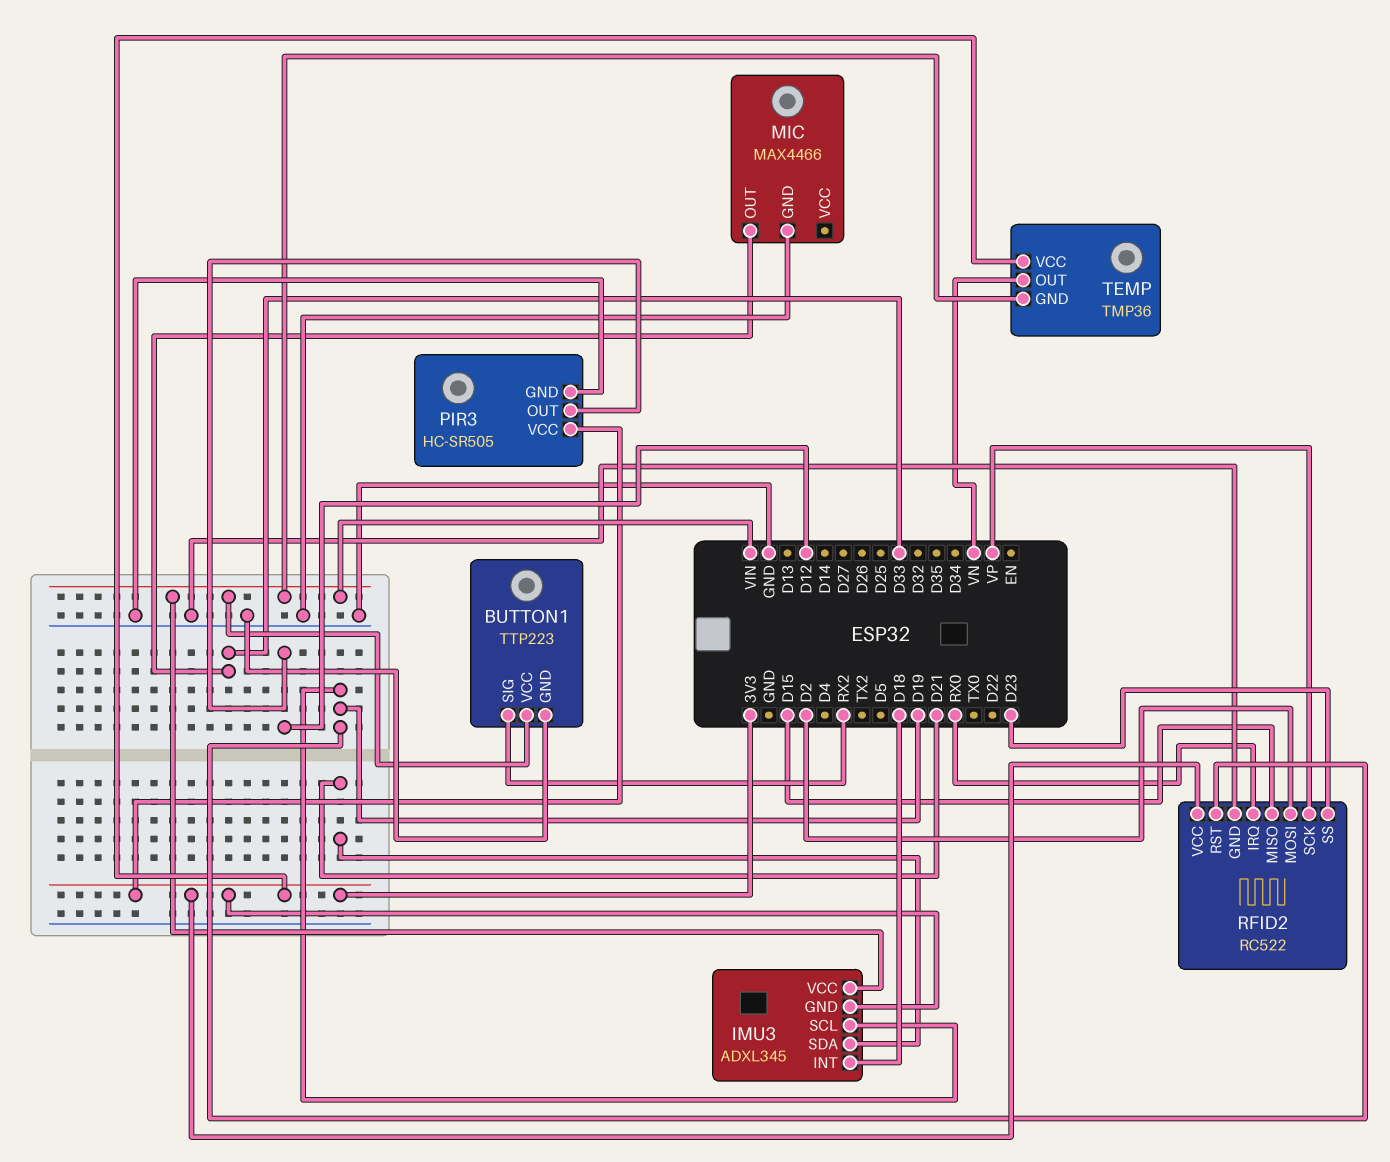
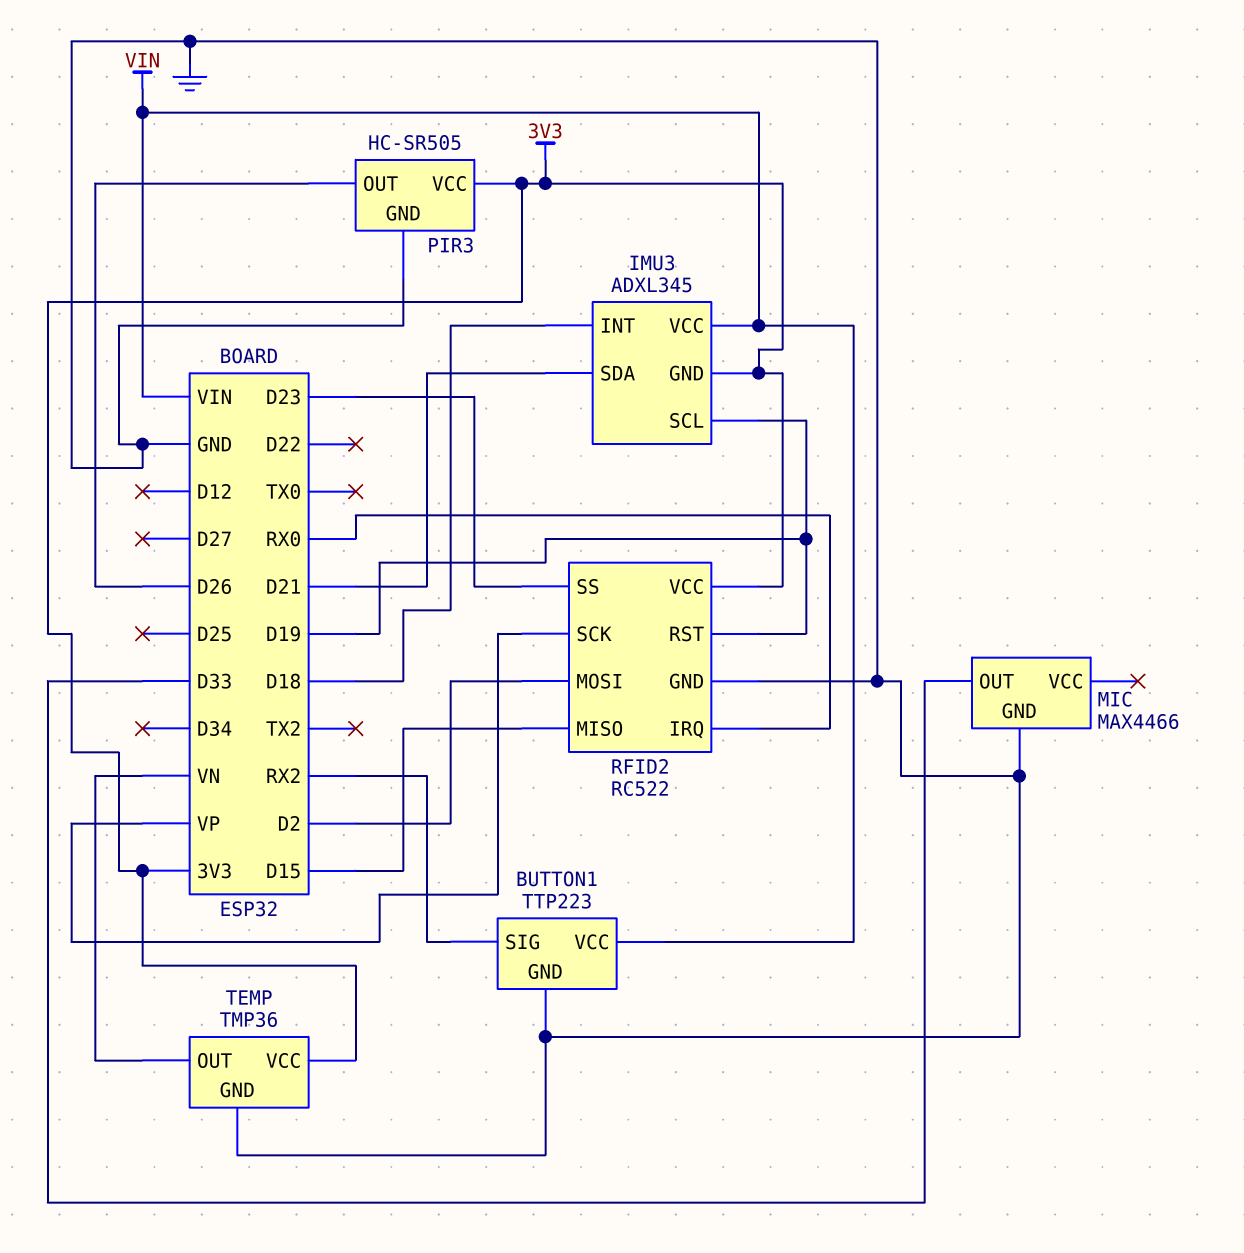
PIR3 pin OUT: D12 -> D26
TEMP pin GND: VIN -> GND

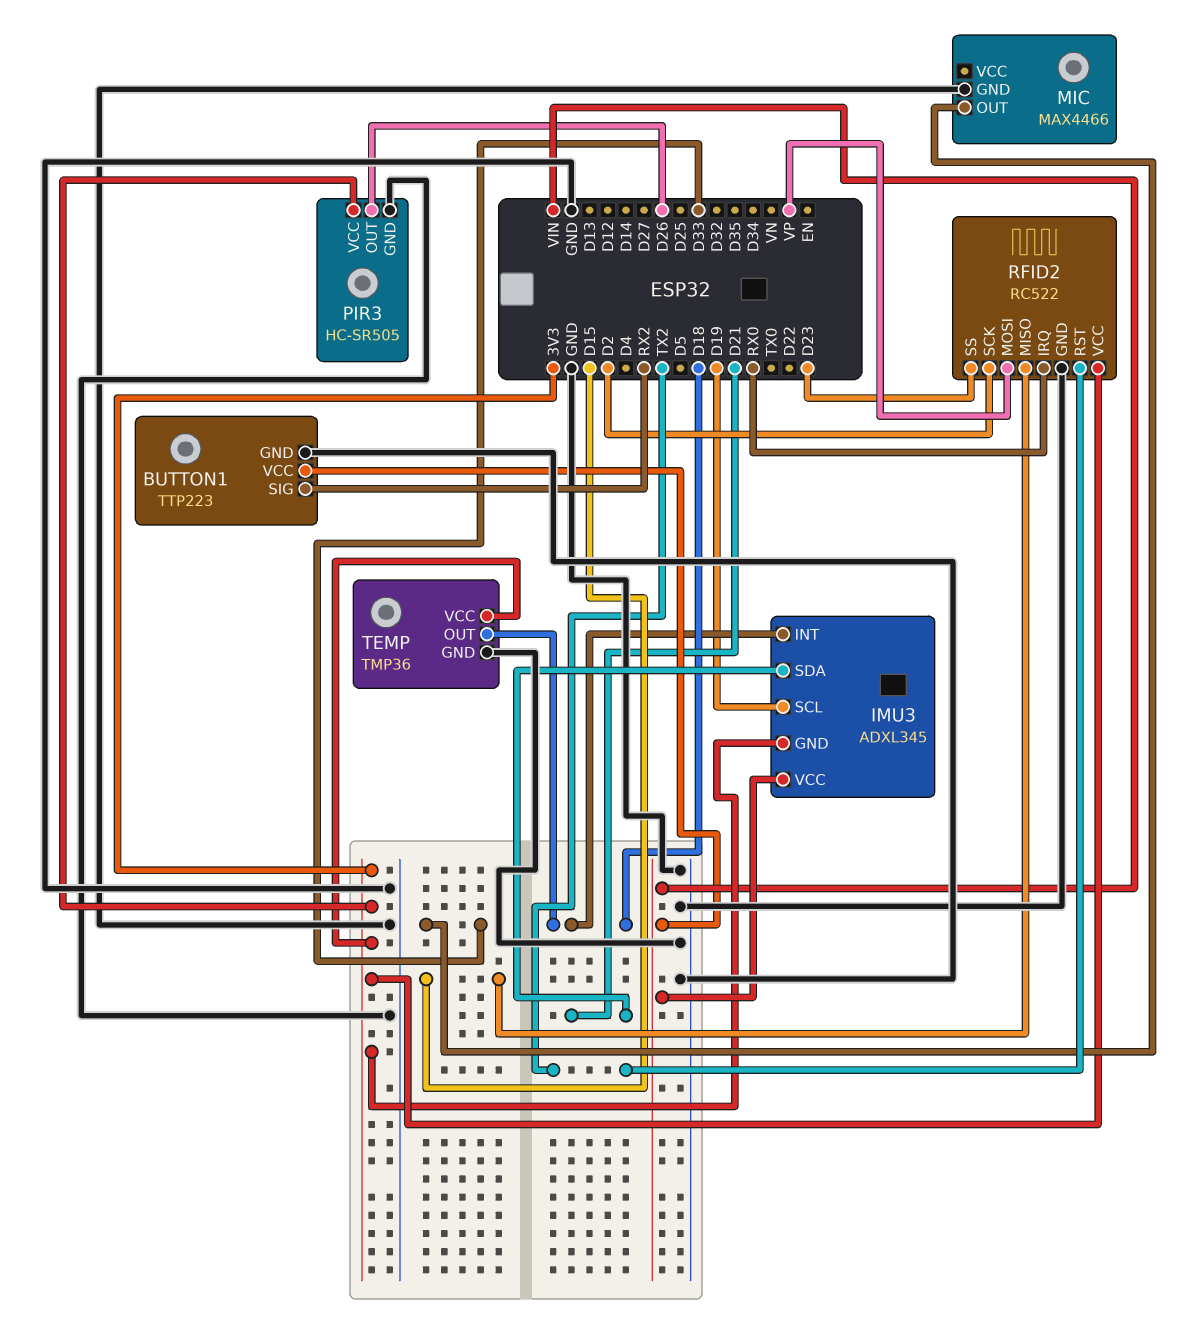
RFID2 pin MOSI: D2 -> VP
RFID2 pin RST: D19 -> TX2
RFID2 pin SCK: VP -> D2
TEMP pin OUT: VN -> D18

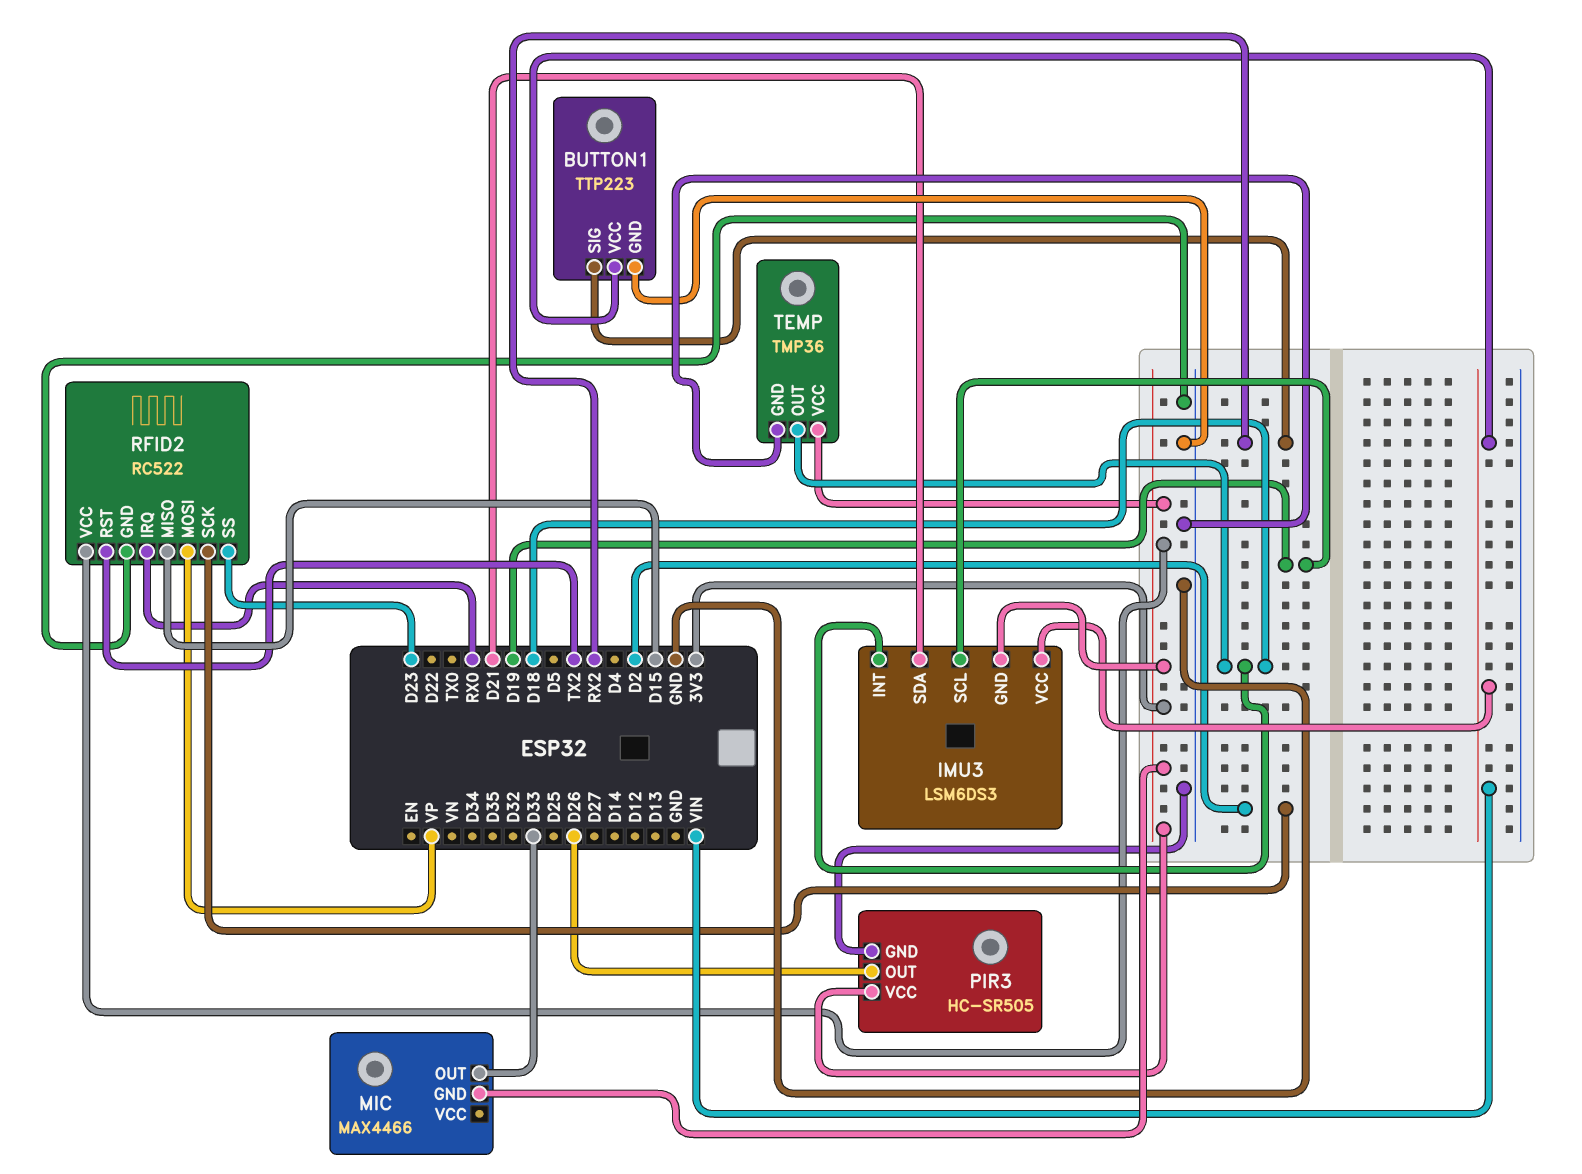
IMU3: ADXL345 -> LSM6DS3
MIC pin GND: GND -> 3V3

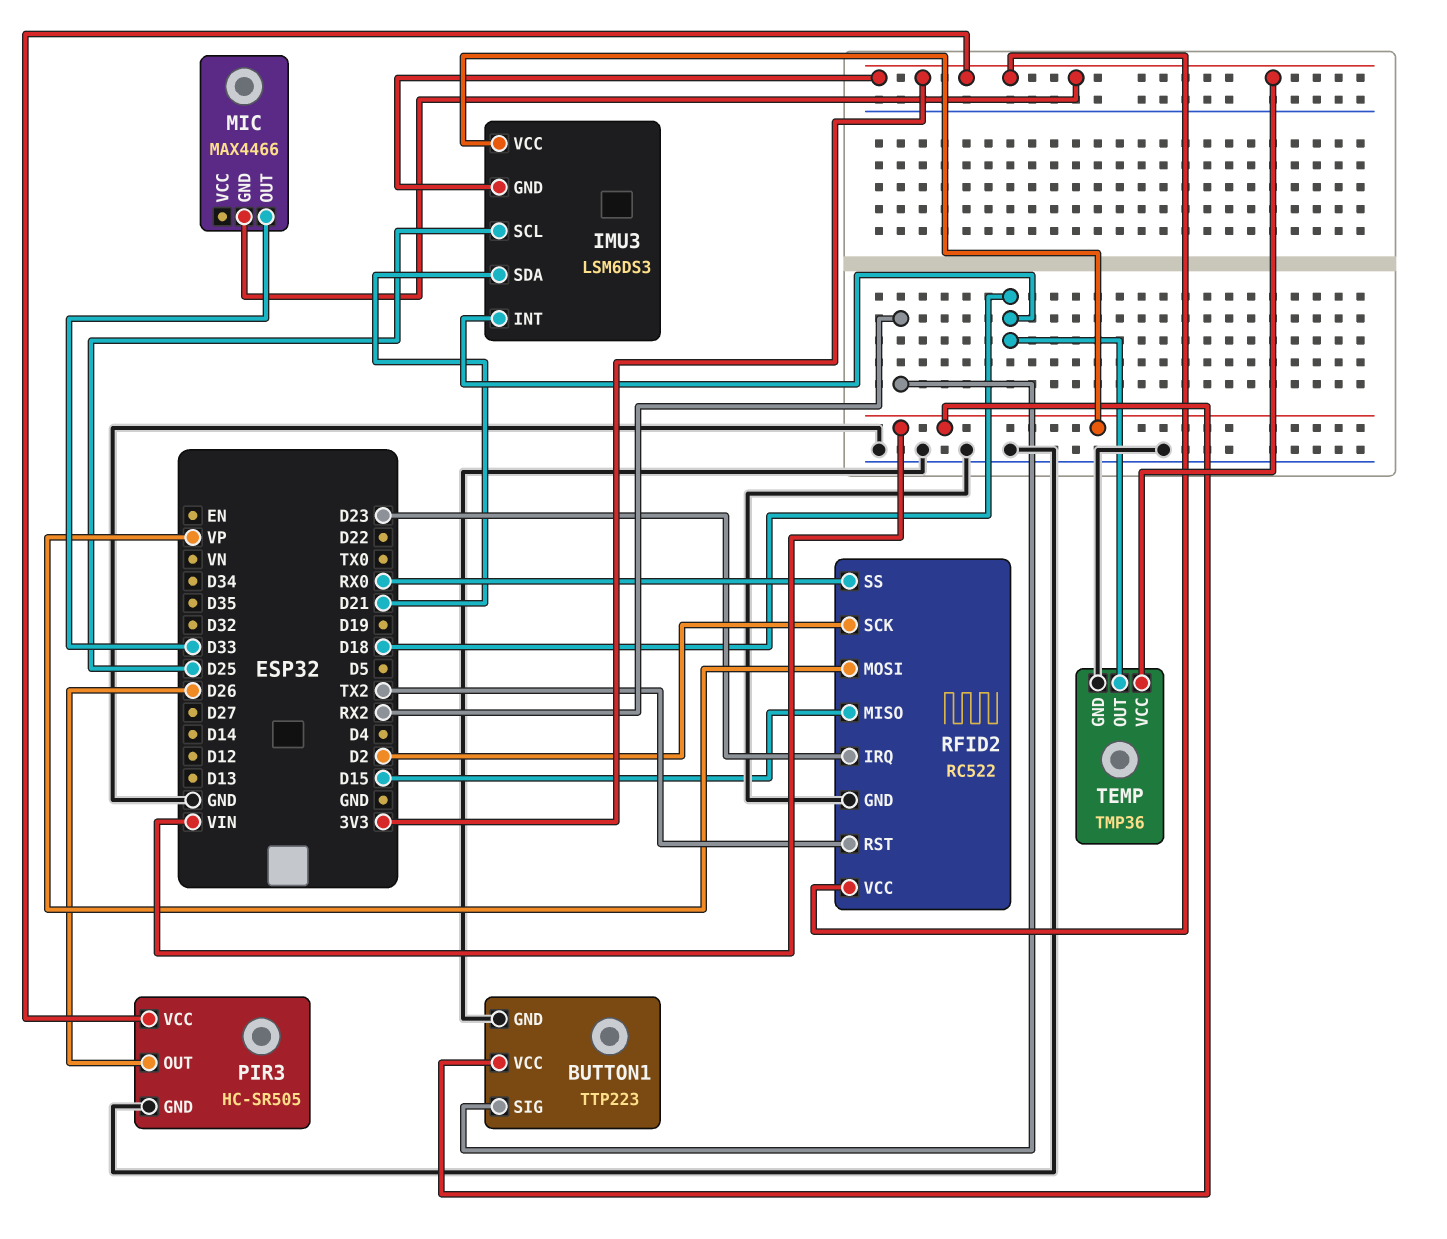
IMU3 pin SCL: D19 -> D25
RFID2 pin IRQ: RX0 -> D23
RFID2 pin SS: D23 -> RX0

